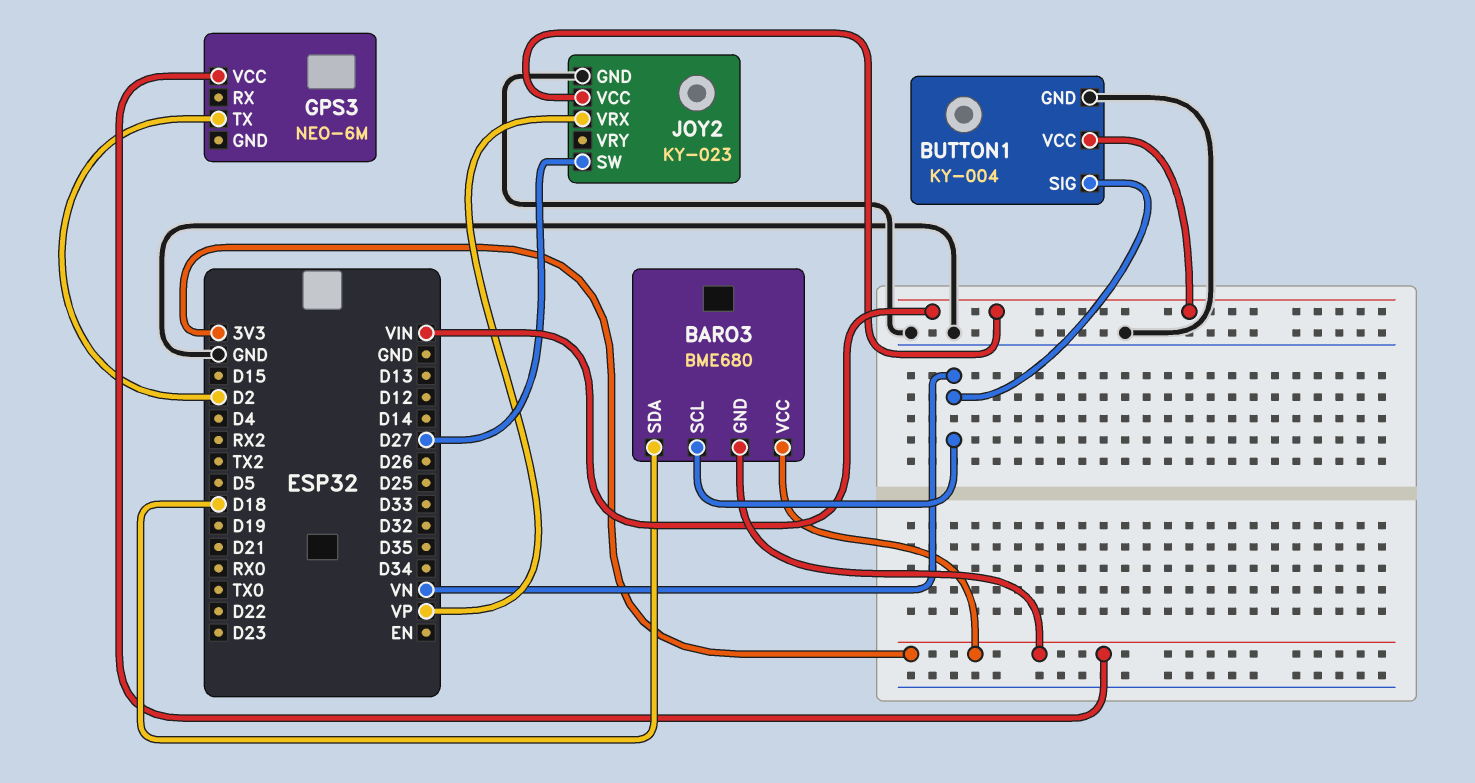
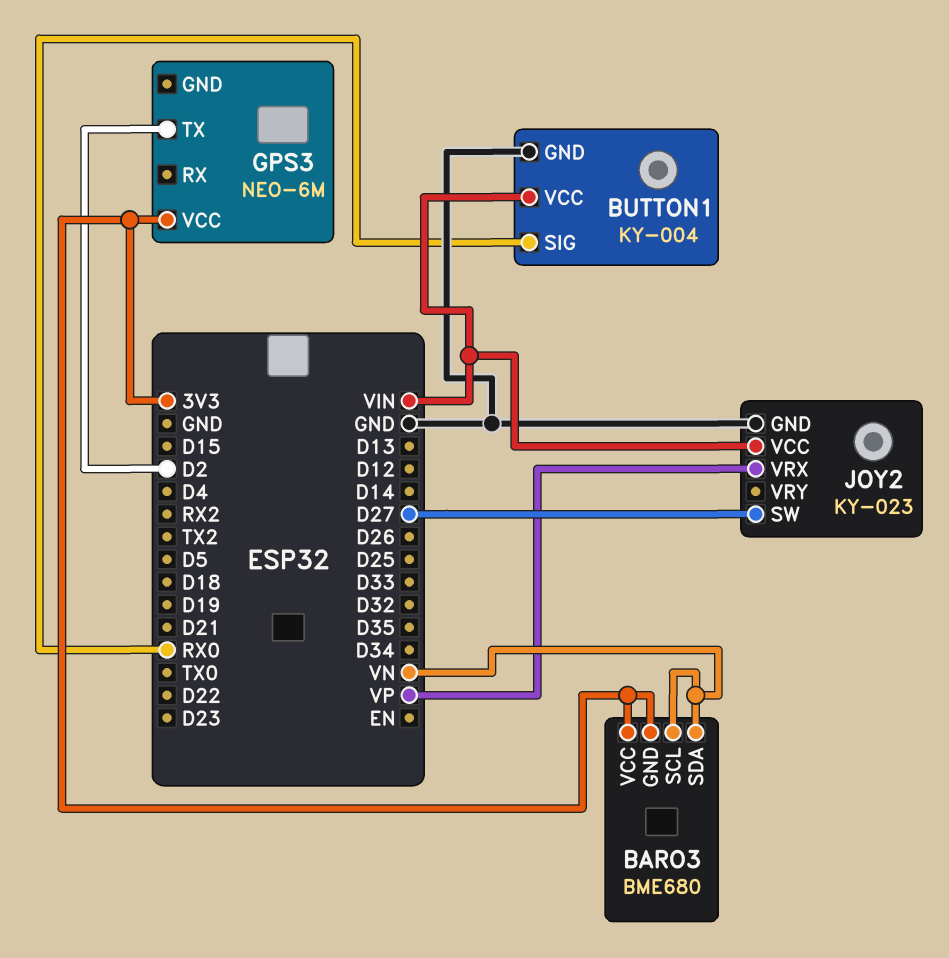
BARO3 pin SDA: D18 -> VN
BUTTON1 pin SIG: VN -> RX0

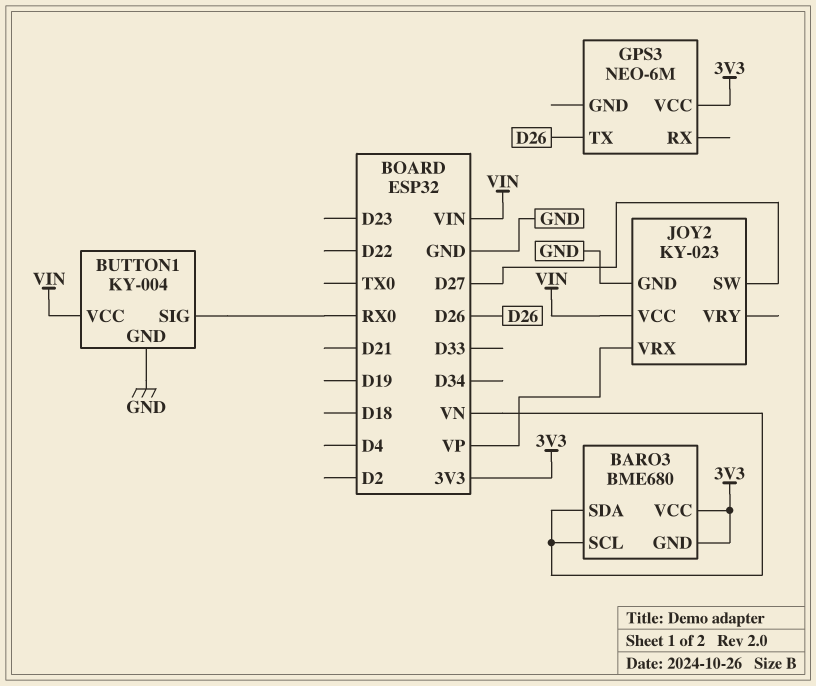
GPS3 pin TX: D2 -> D26

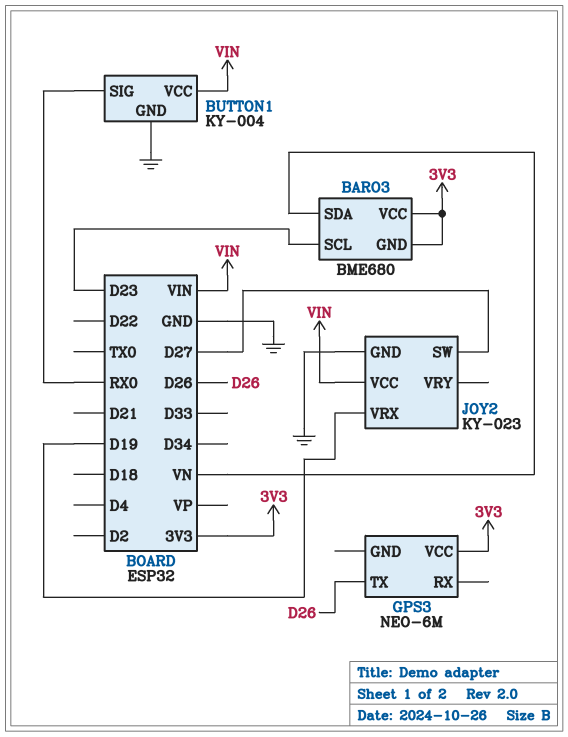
BARO3 pin SCL: VN -> D23
JOY2 pin VRX: VP -> D19

